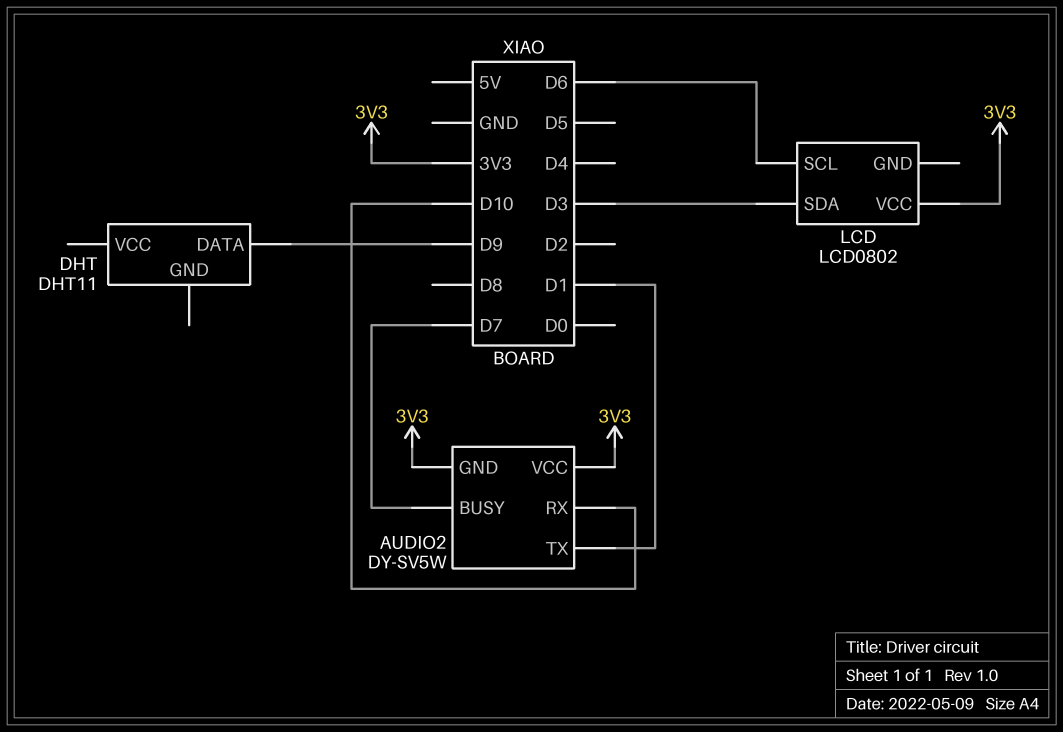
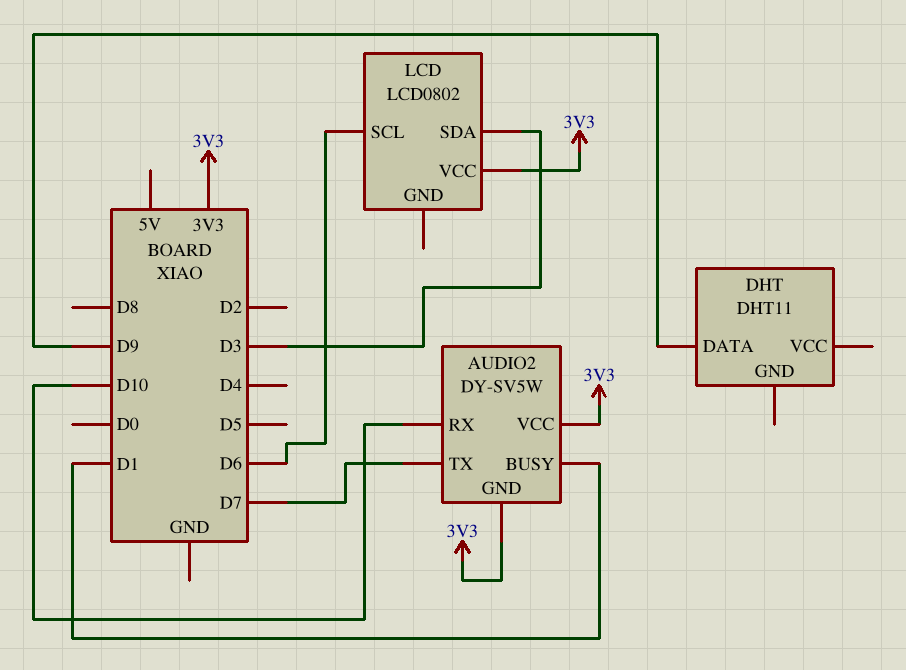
AUDIO2 pin BUSY: D7 -> D1
AUDIO2 pin TX: D1 -> D7

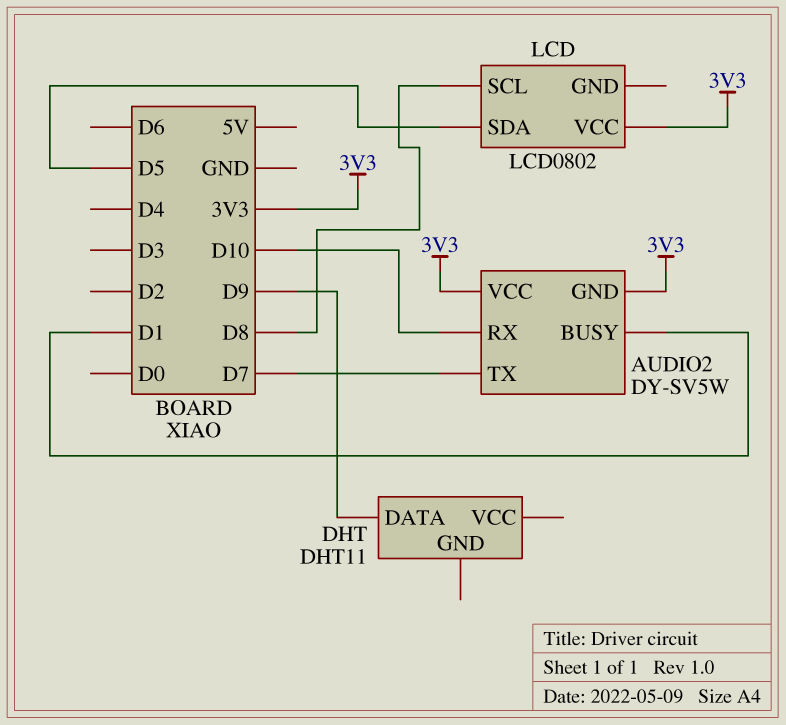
LCD pin SCL: D6 -> D8
LCD pin SDA: D3 -> D5

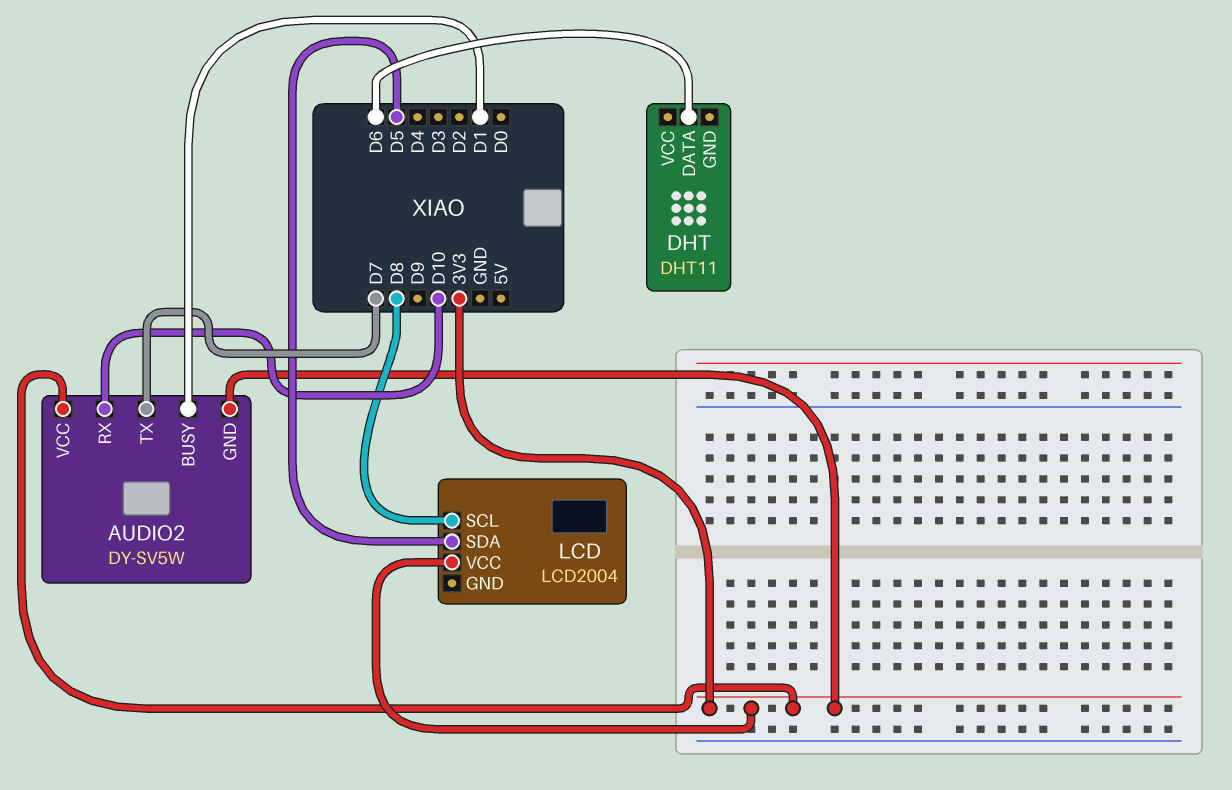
DHT pin DATA: D9 -> D6
LCD: LCD0802 -> LCD2004

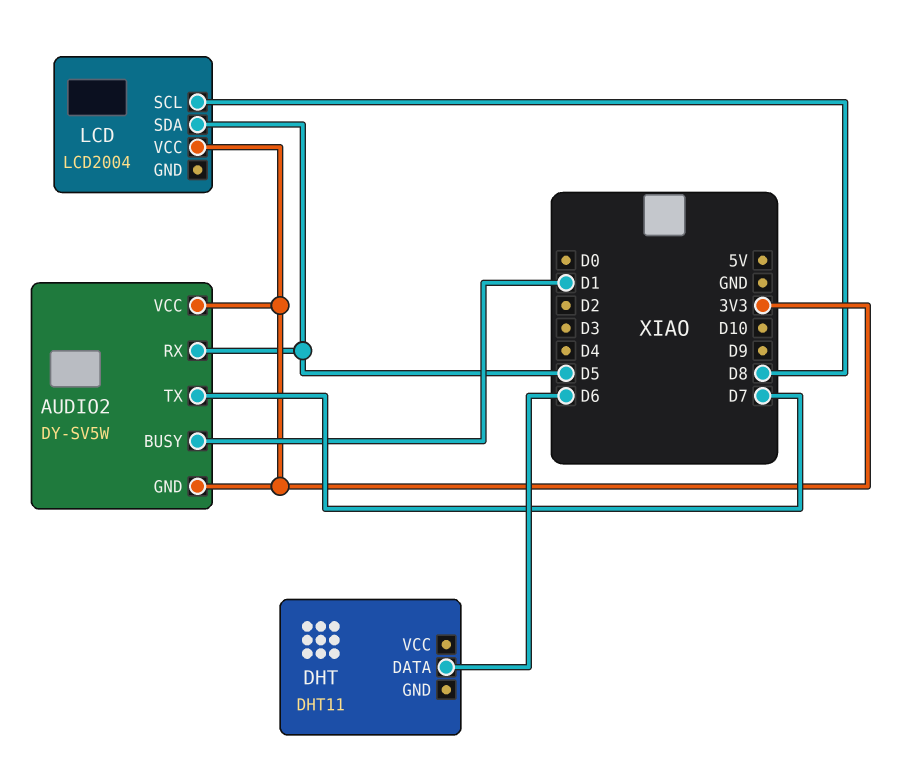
AUDIO2 pin RX: D10 -> D5

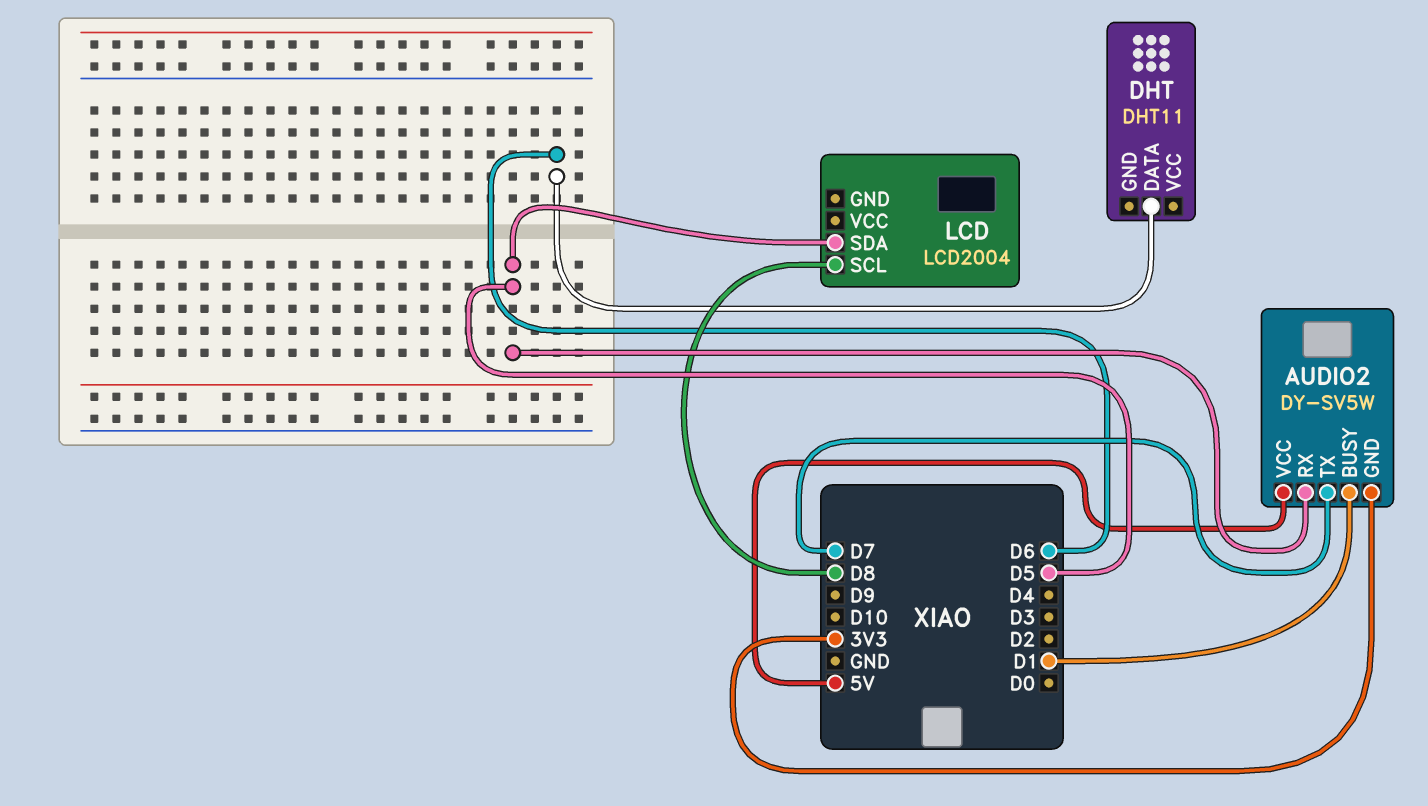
AUDIO2 pin VCC: 3V3 -> 5V
LCD pin VCC: 3V3 -> none

